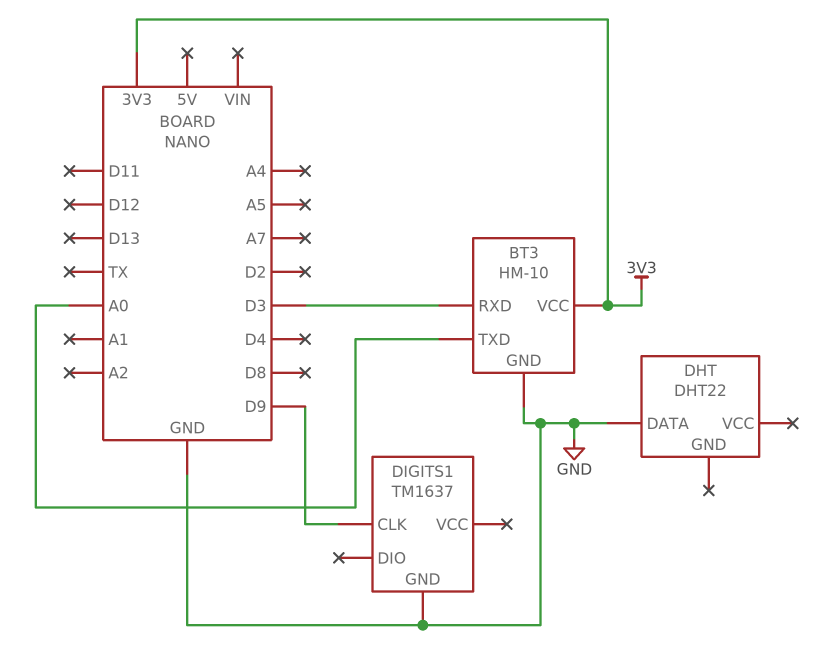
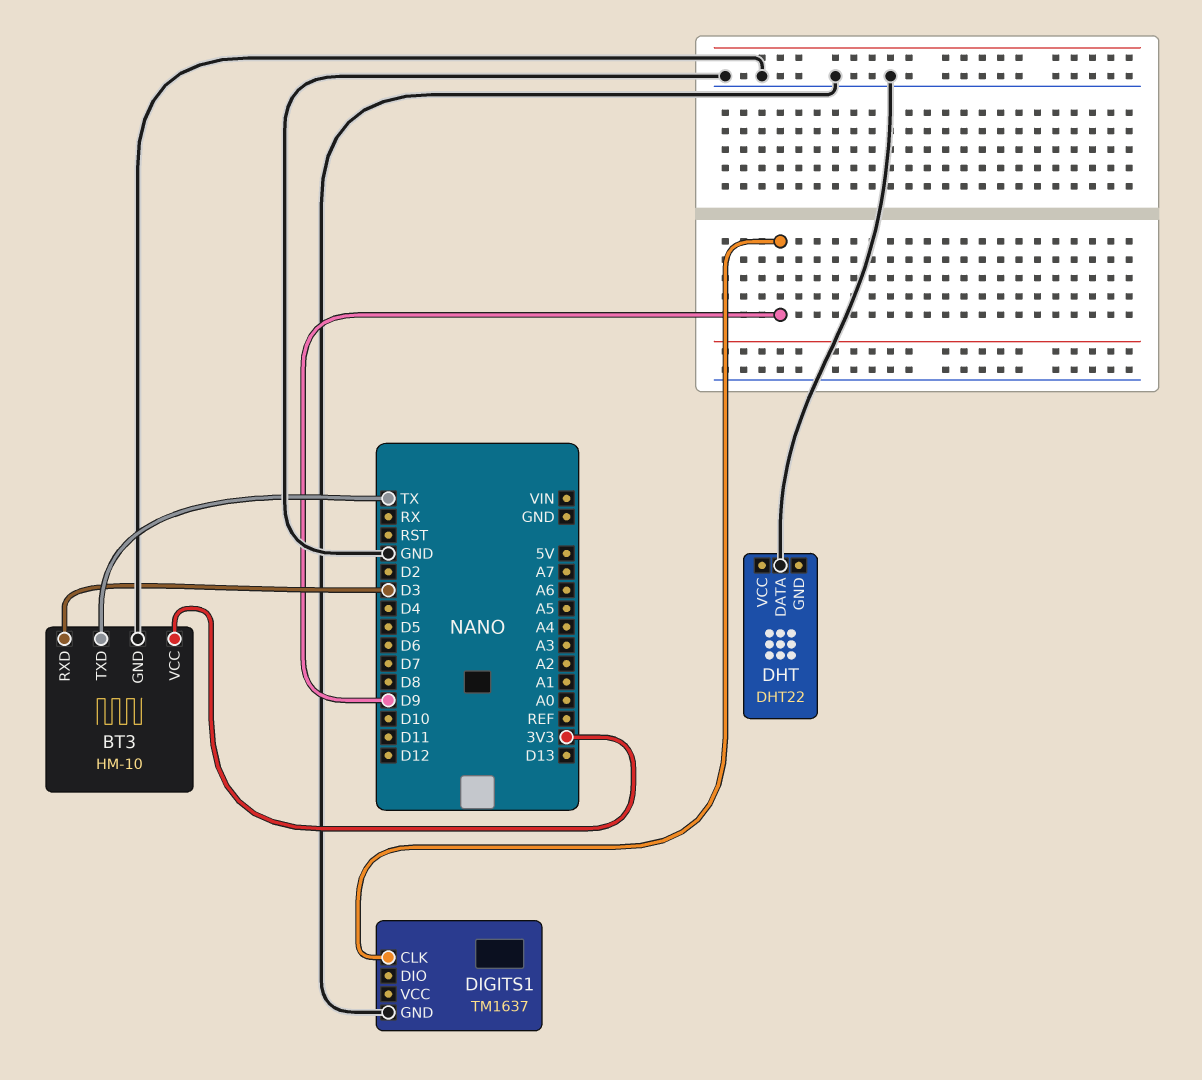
BT3 pin TXD: A0 -> TX

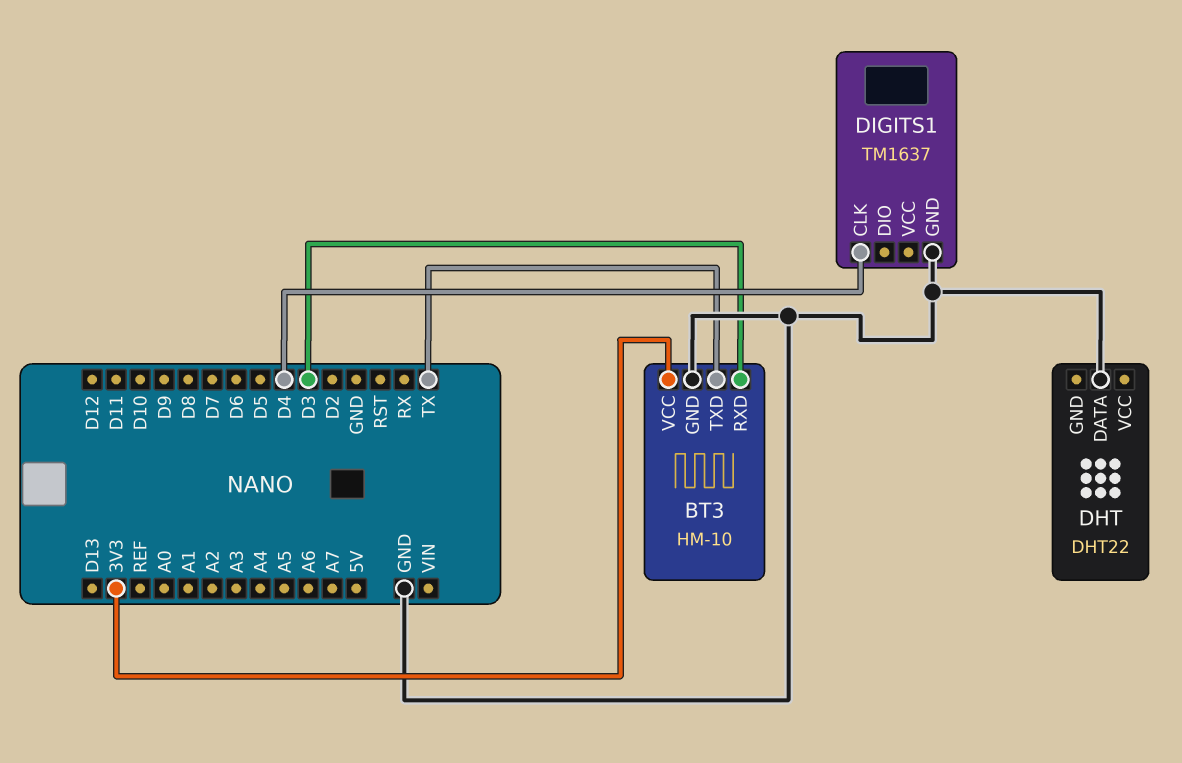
DIGITS1 pin CLK: D9 -> D4

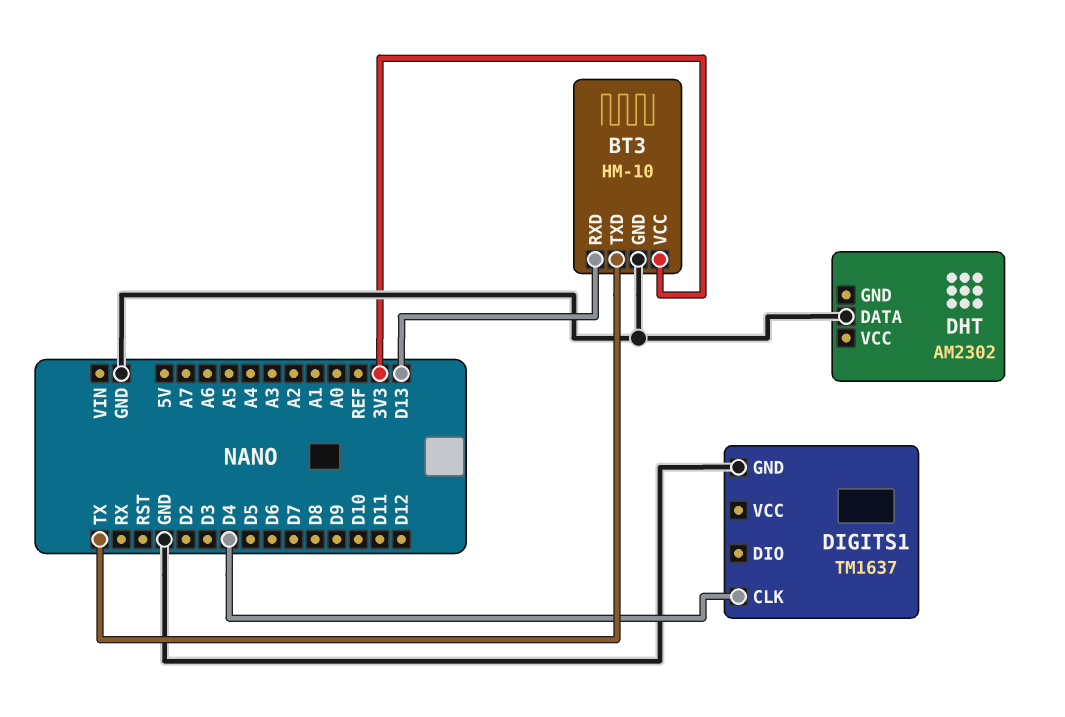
BT3 pin RXD: D3 -> D13
DHT: DHT22 -> AM2302

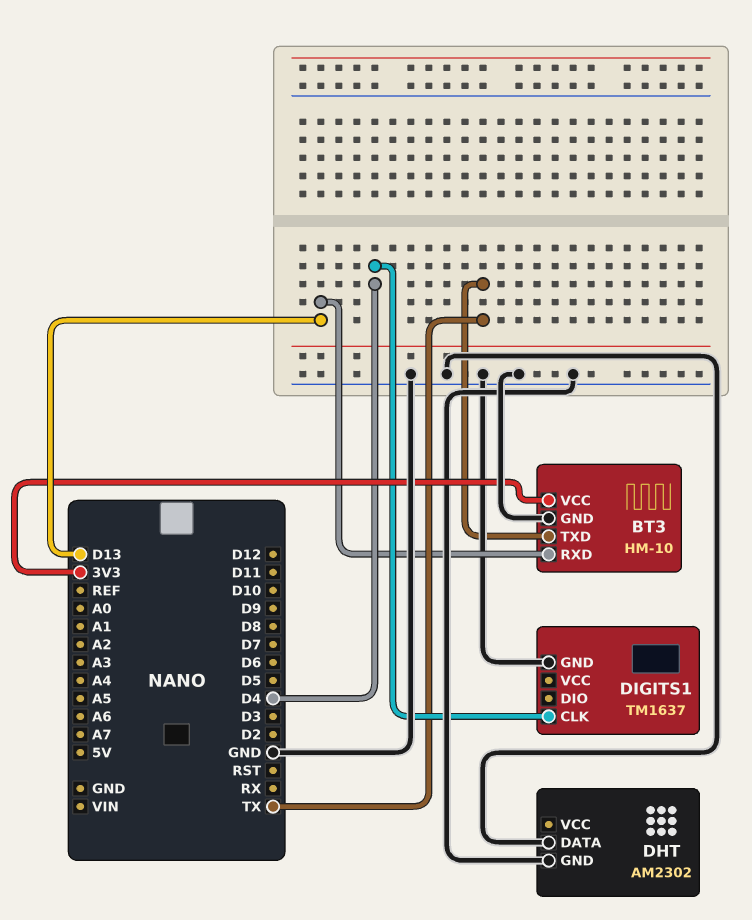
DHT pin GND: none -> GND

